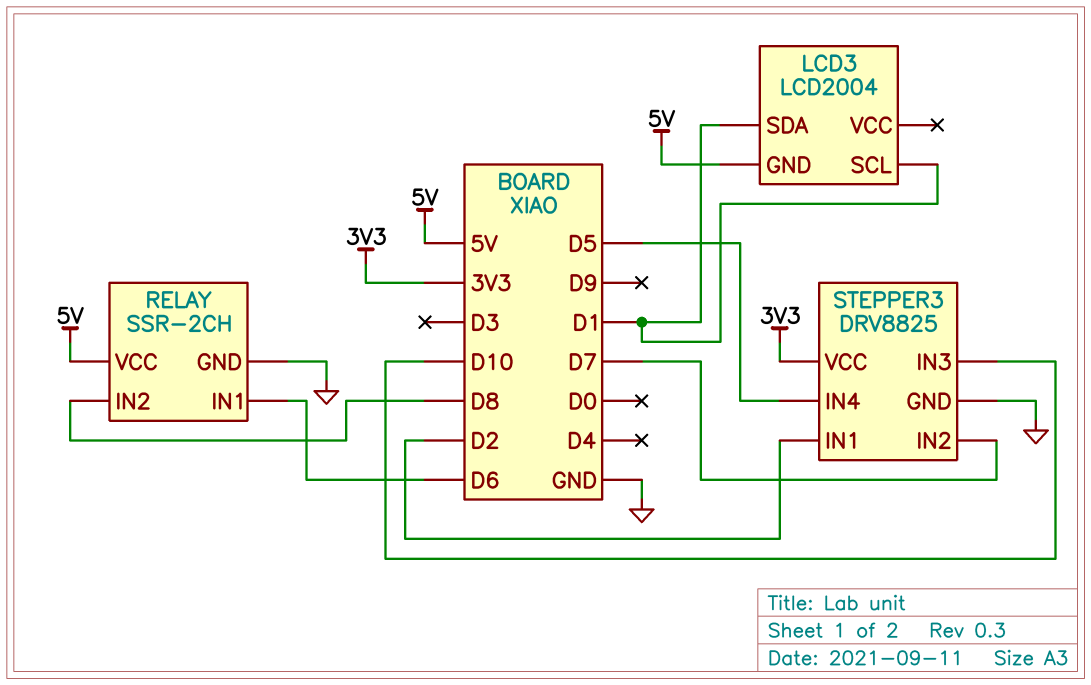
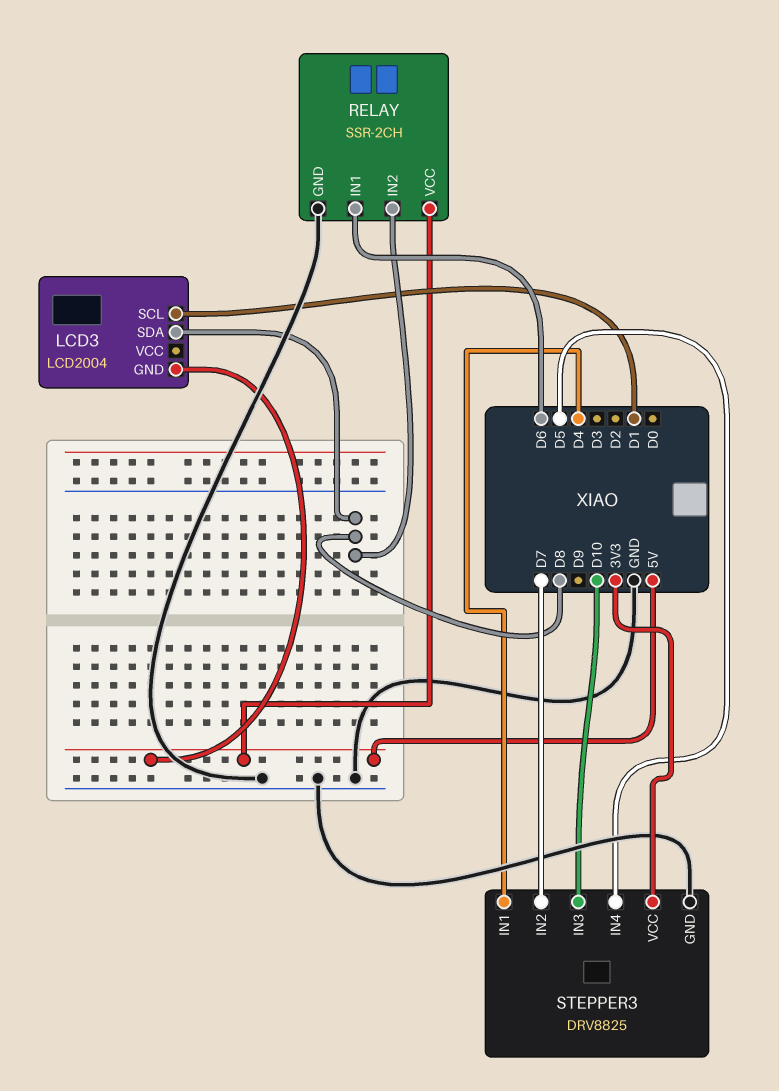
LCD3 pin SDA: D1 -> D8
STEPPER3 pin IN1: D2 -> D4

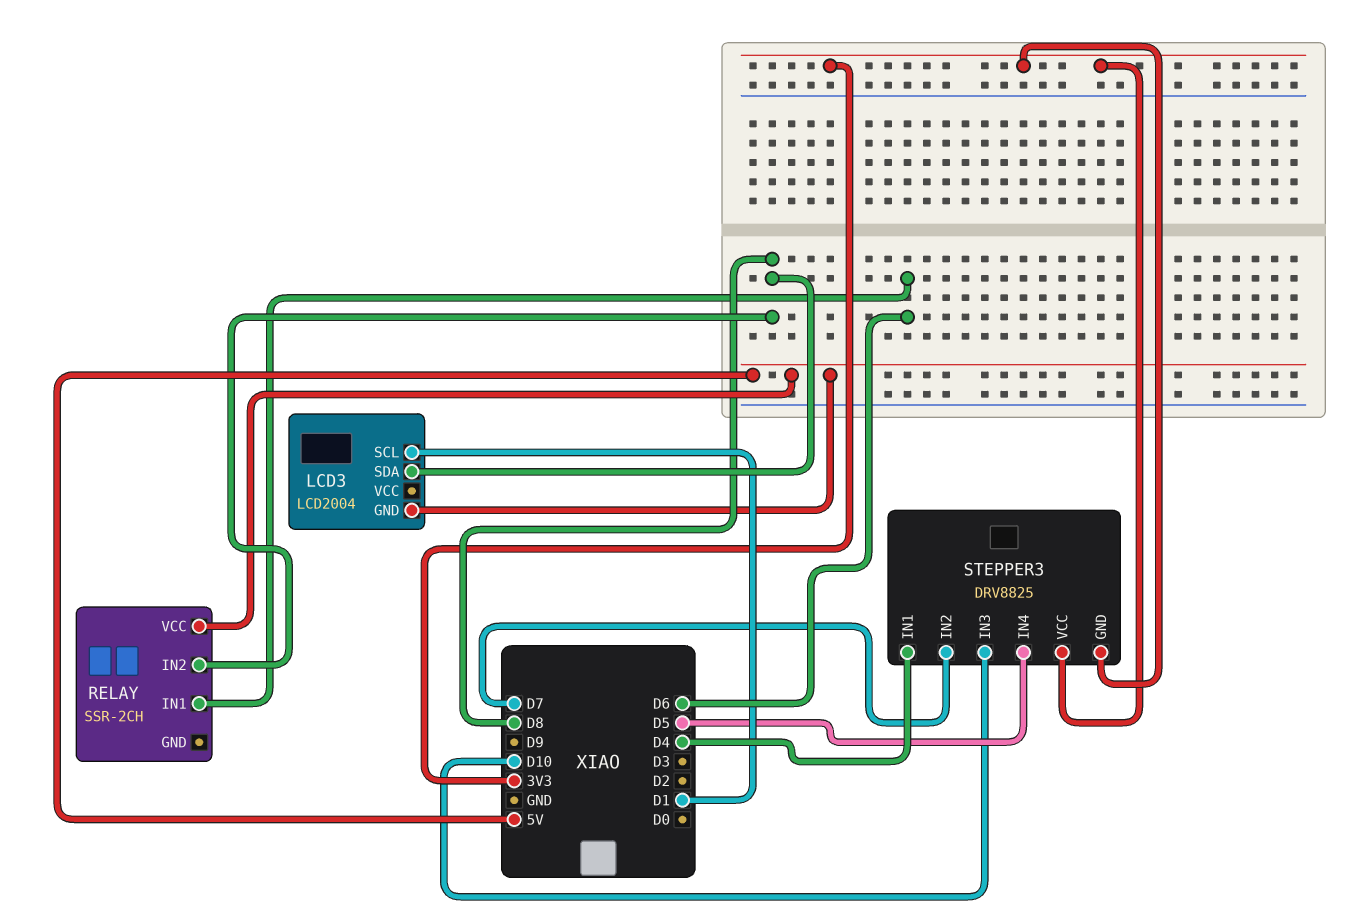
RELAY pin GND: GND -> none
STEPPER3 pin GND: GND -> 3V3

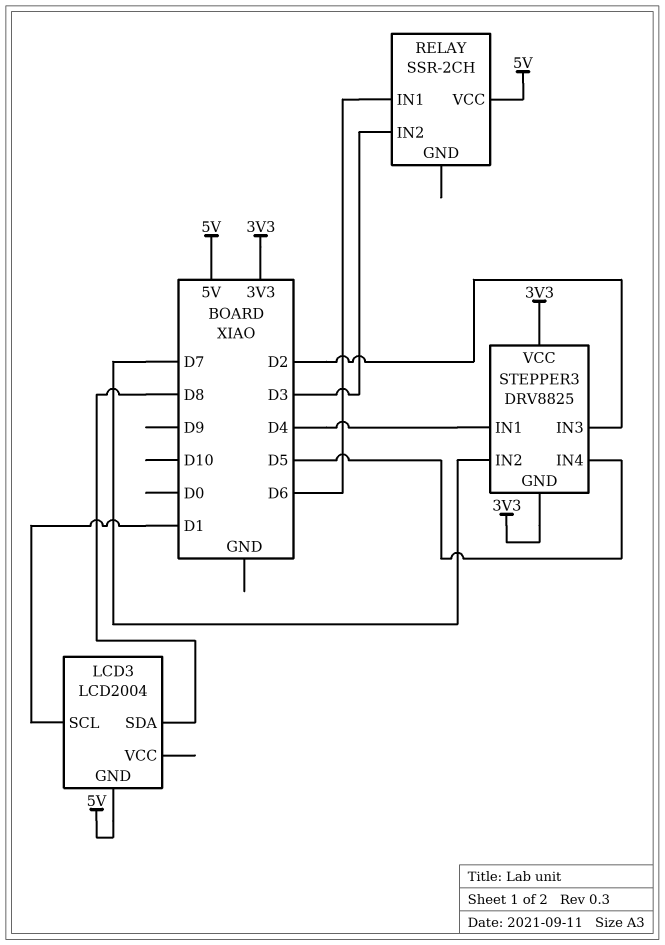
RELAY pin IN2: D8 -> D3
STEPPER3 pin IN3: D10 -> D2

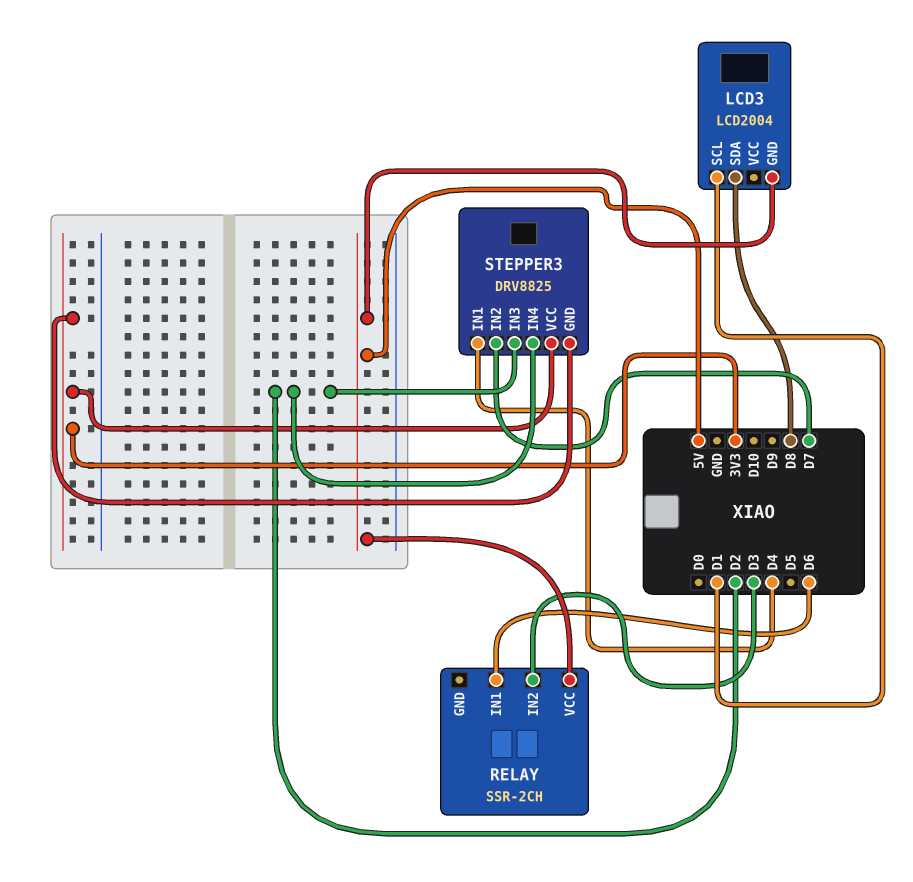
STEPPER3 pin IN4: D5 -> D2

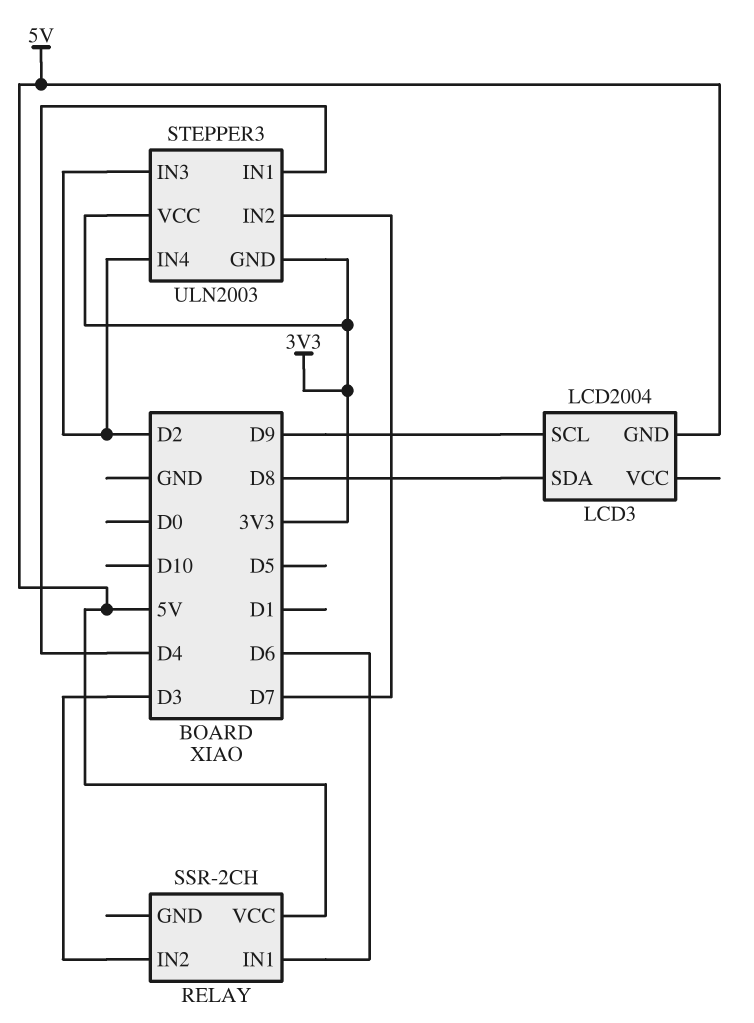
LCD3 pin SCL: D1 -> D9
STEPPER3: DRV8825 -> ULN2003

